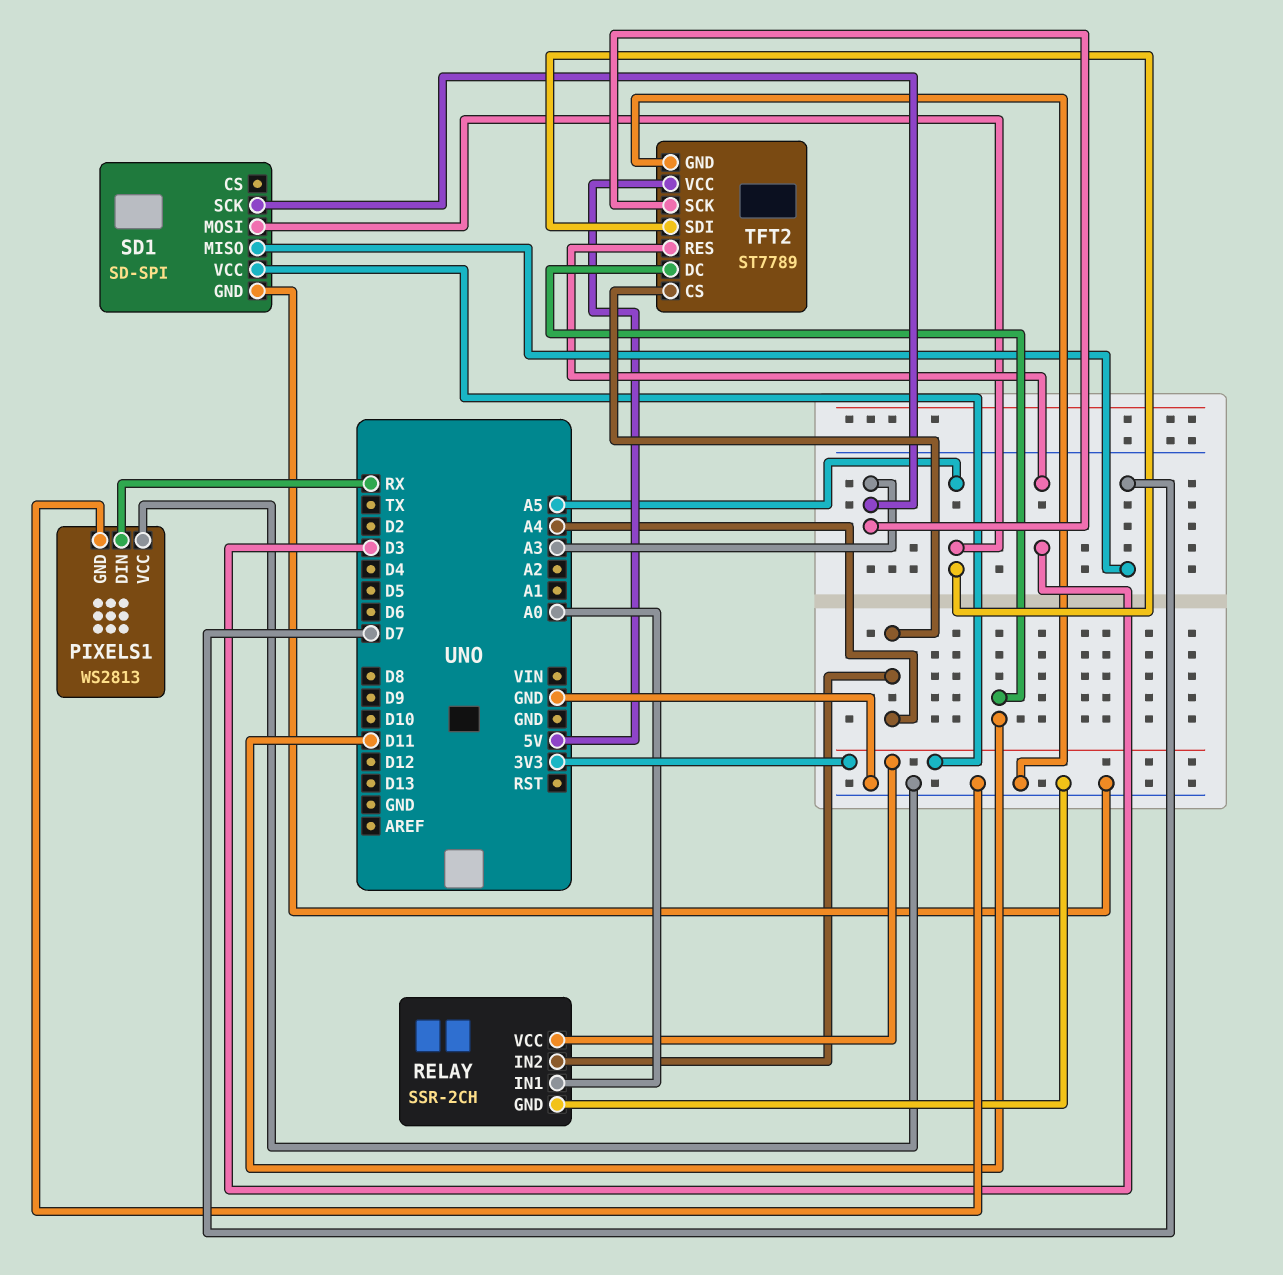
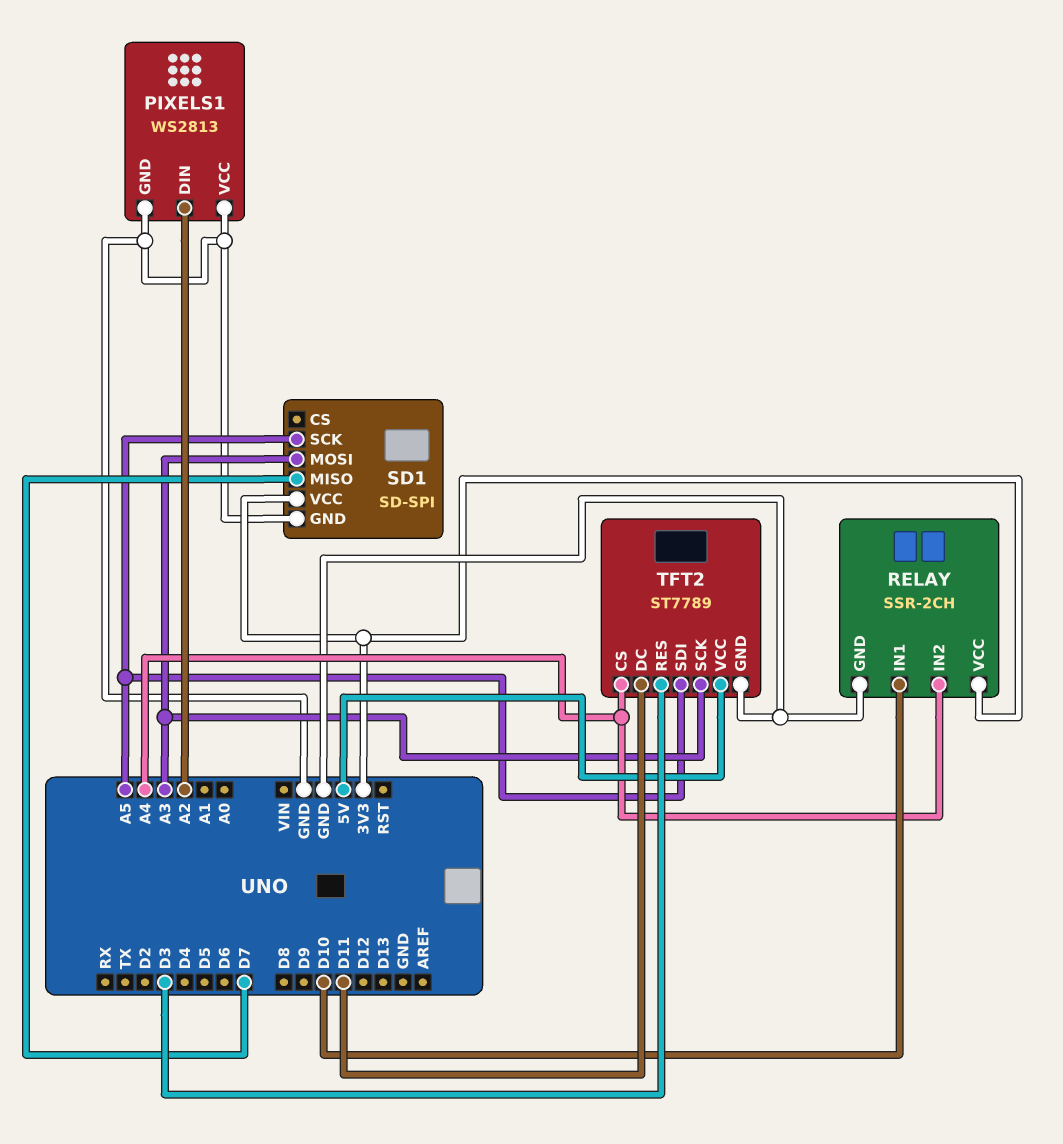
PIXELS1 pin DIN: RX -> A2
RELAY pin IN1: A0 -> D10
SD1 pin MOSI: A5 -> A3
SD1 pin SCK: A3 -> A5

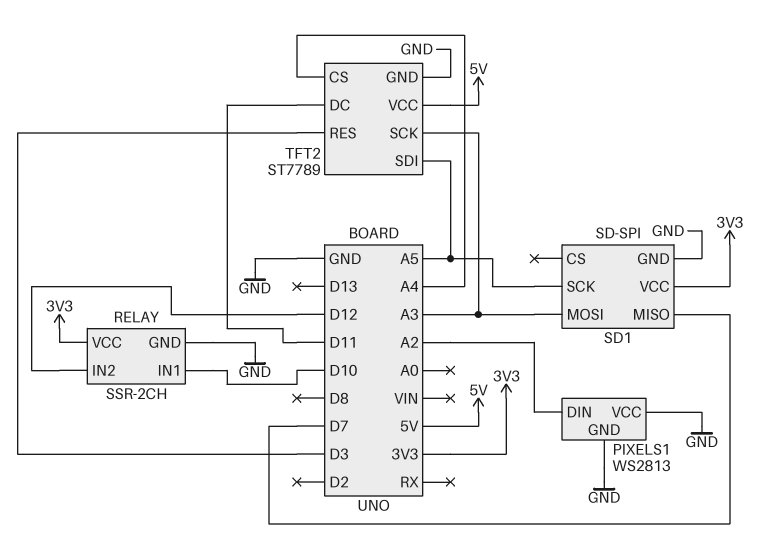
RELAY pin IN2: A4 -> D12

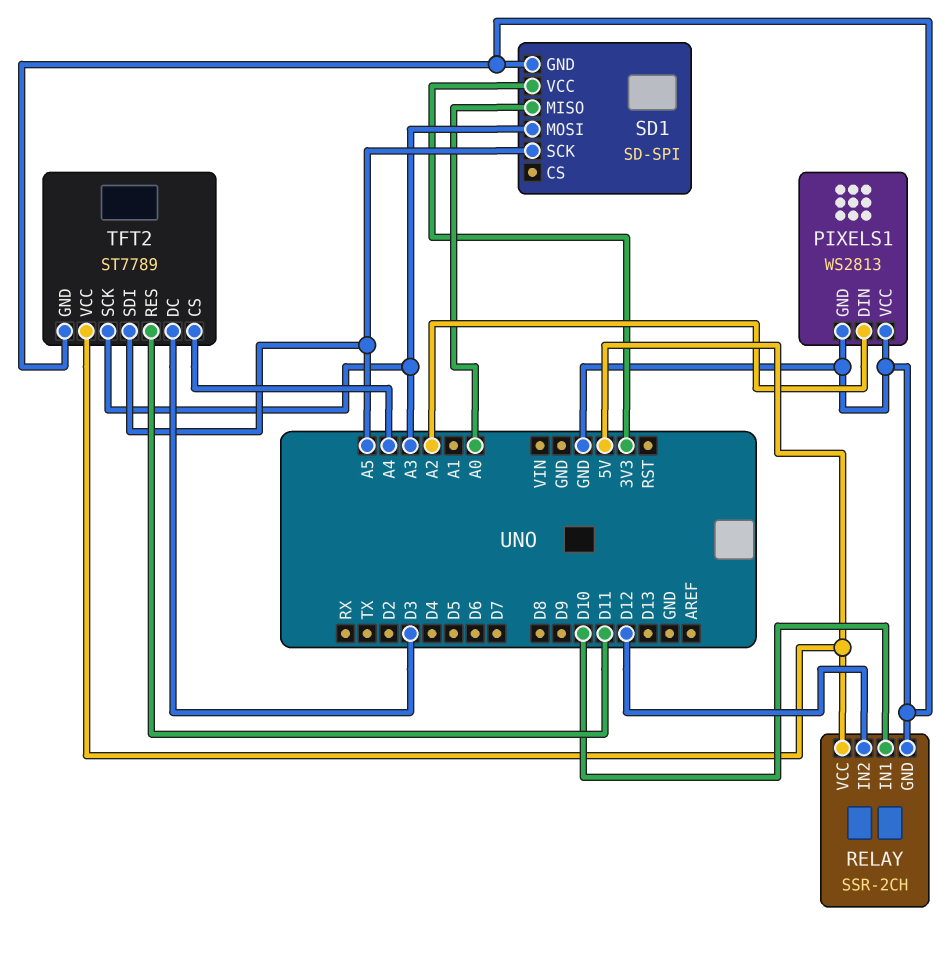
RELAY pin VCC: 3V3 -> 5V
SD1 pin MISO: D7 -> A0
TFT2 pin DC: D11 -> D3
TFT2 pin RES: D3 -> D11

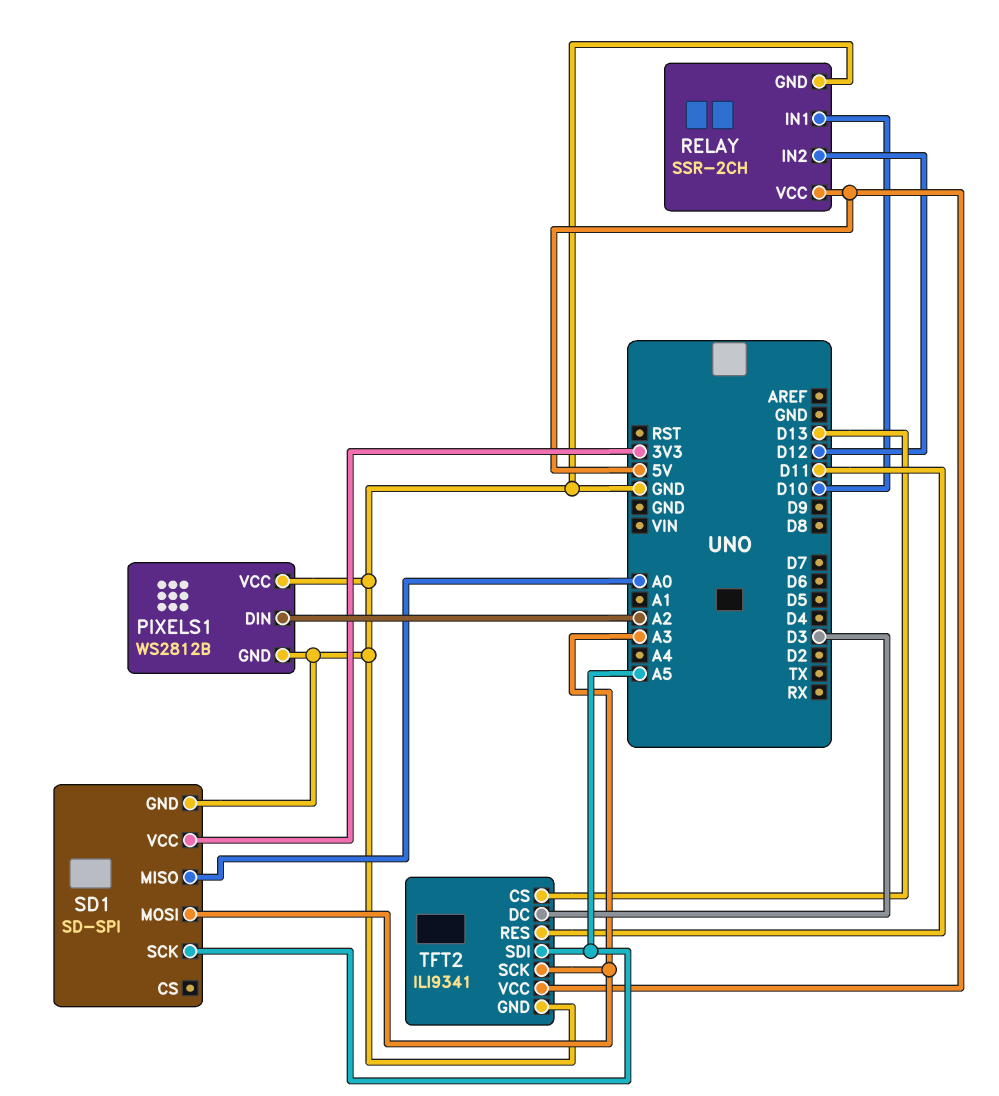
PIXELS1: WS2813 -> WS2812B
TFT2: ST7789 -> ILI9341
TFT2 pin CS: A4 -> D13

